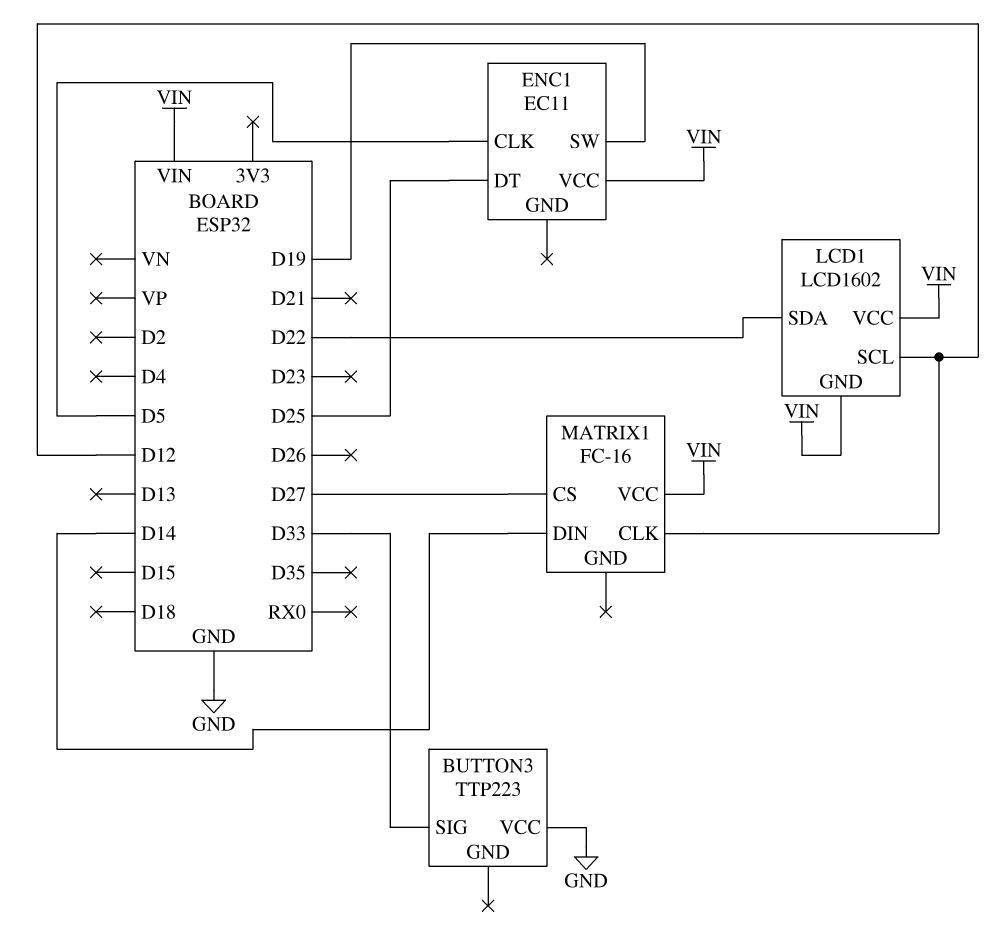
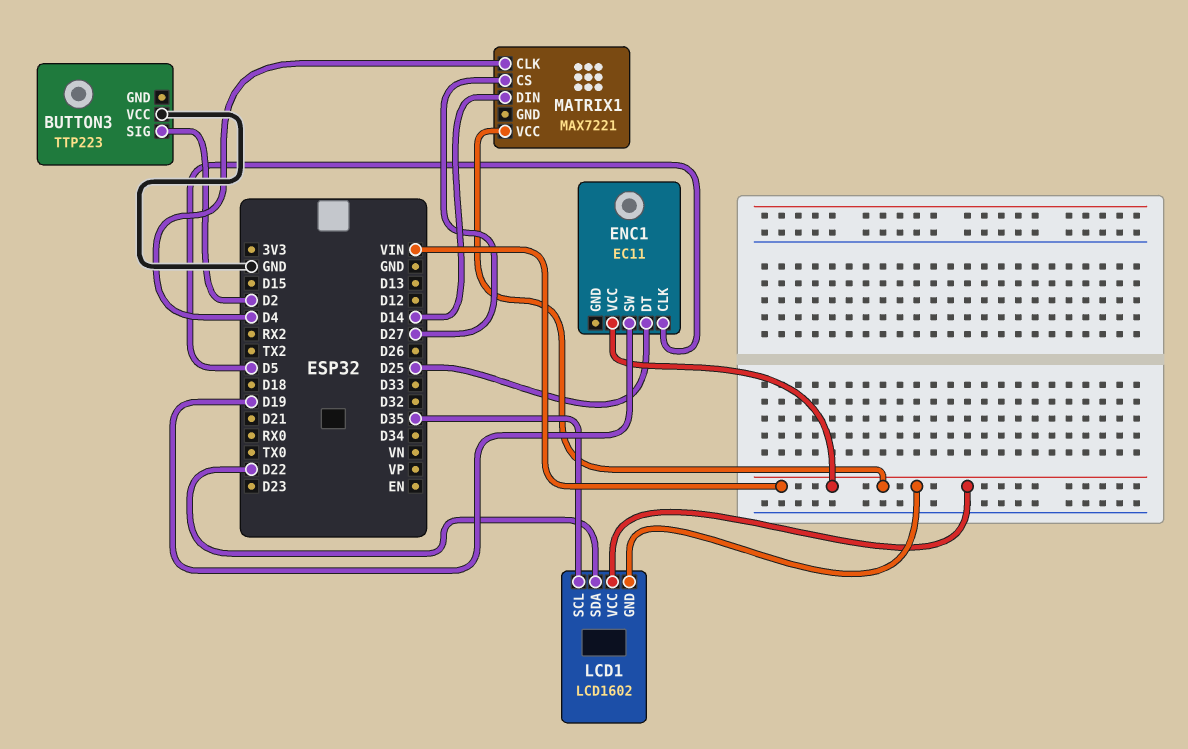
BUTTON3 pin SIG: D33 -> D2
LCD1 pin SCL: D12 -> D35
MATRIX1: FC-16 -> MAX7221
MATRIX1 pin CLK: D12 -> D4

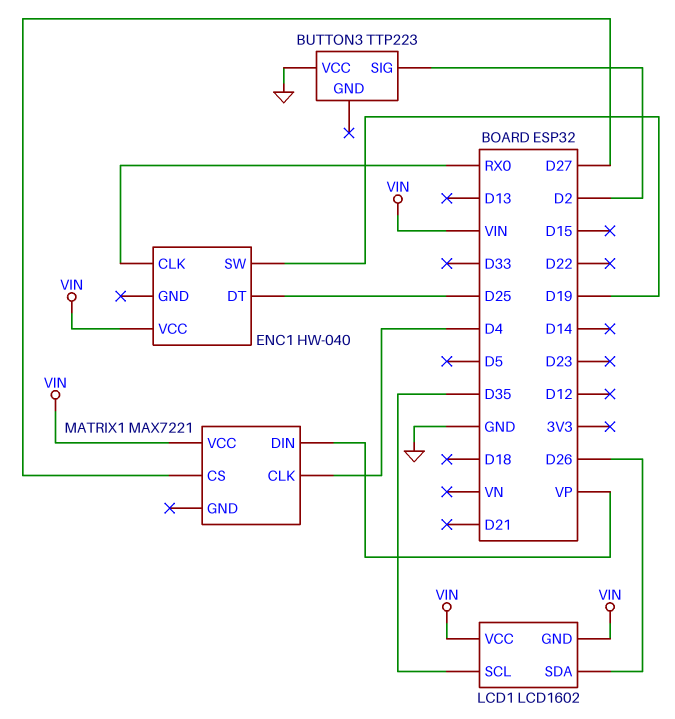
ENC1: EC11 -> HW-040
ENC1 pin CLK: D5 -> RX0
LCD1 pin SDA: D22 -> D26
MATRIX1 pin DIN: D14 -> VP

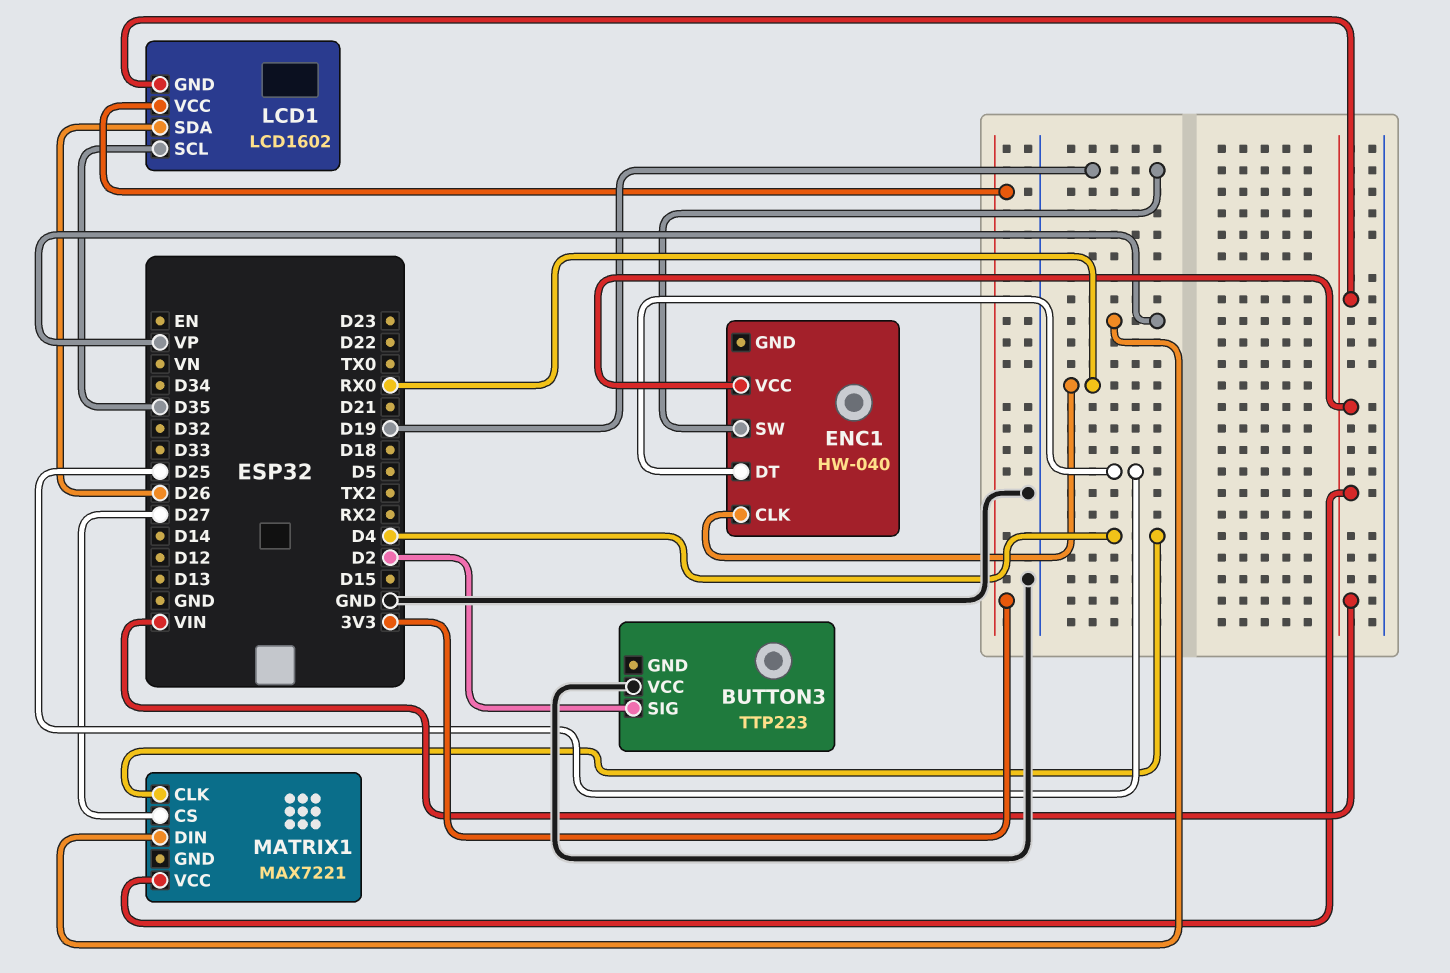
LCD1 pin VCC: VIN -> 3V3

